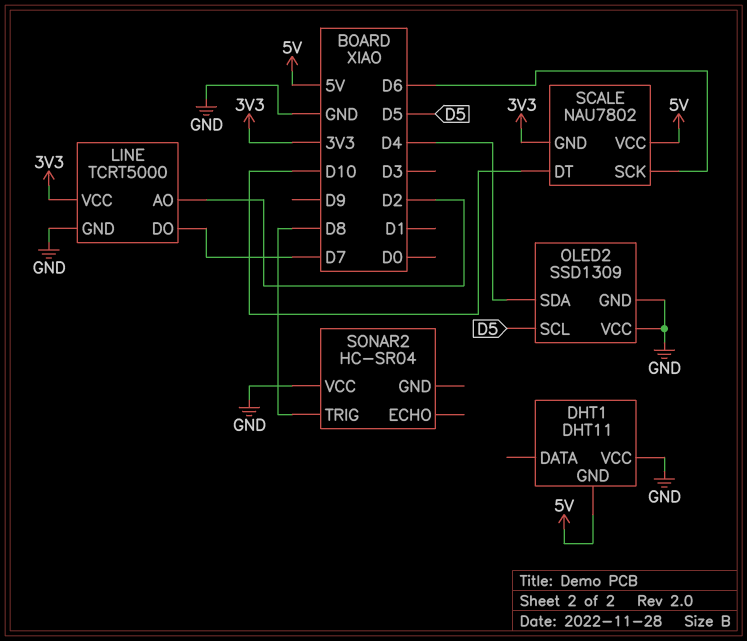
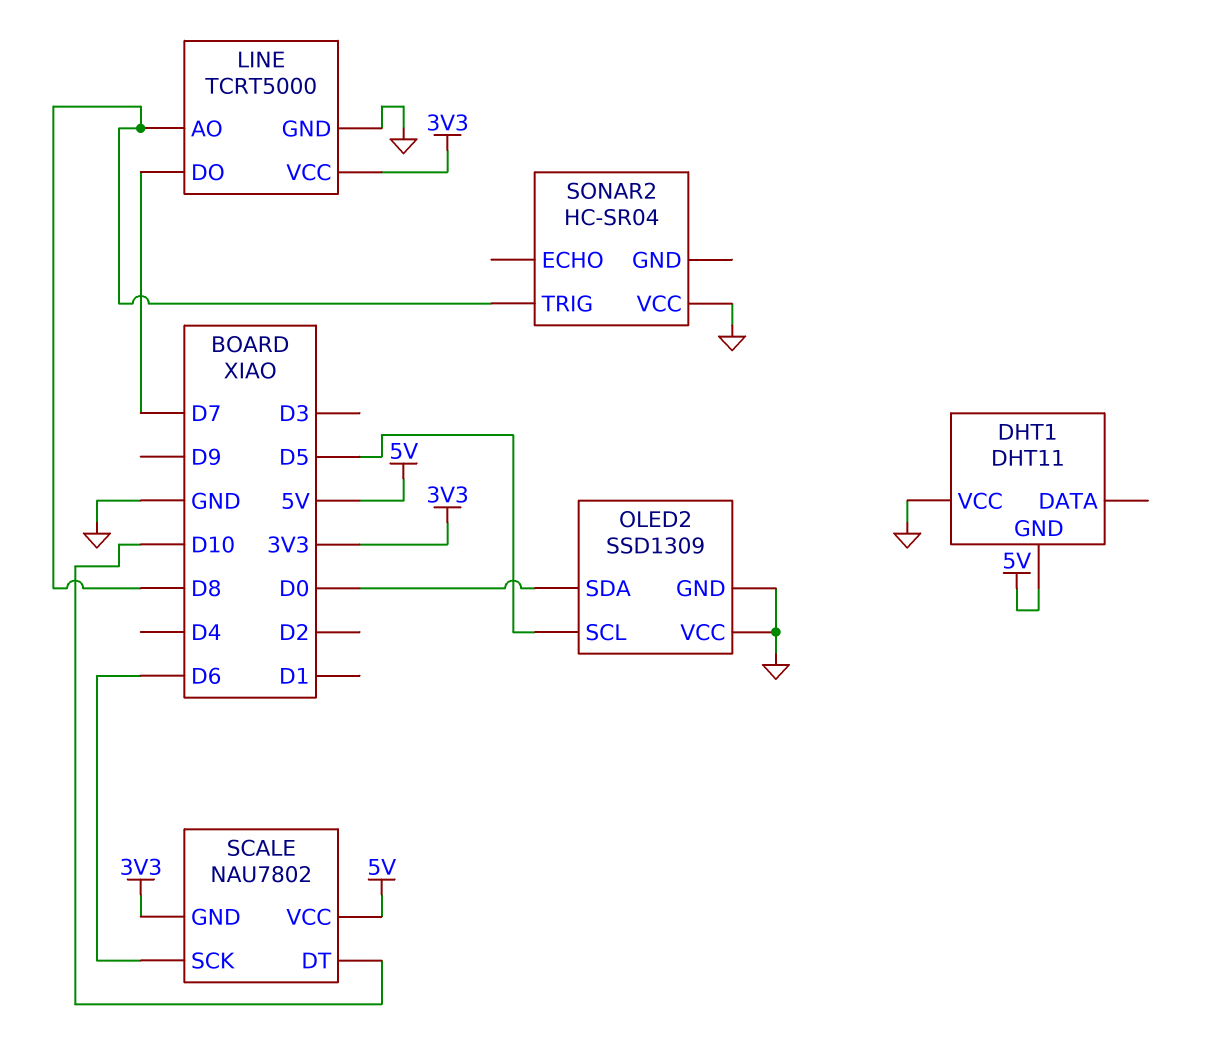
LINE pin AO: D2 -> D8
OLED2 pin SDA: D4 -> D0

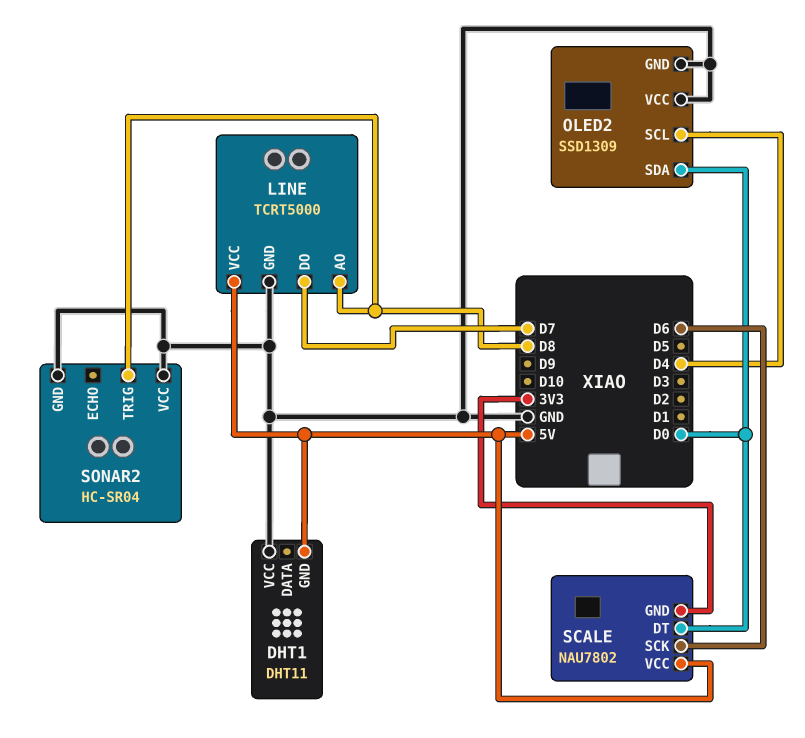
LINE pin VCC: 3V3 -> 5V
OLED2 pin SCL: D5 -> D4
SCALE pin DT: D10 -> D0
SONAR2 pin GND: none -> GND

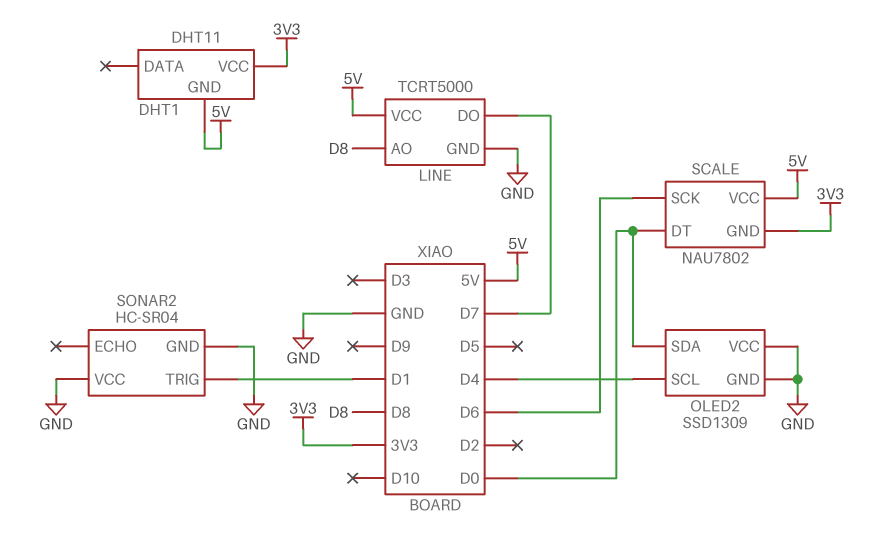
DHT1 pin VCC: GND -> 3V3
SONAR2 pin TRIG: D8 -> D1

